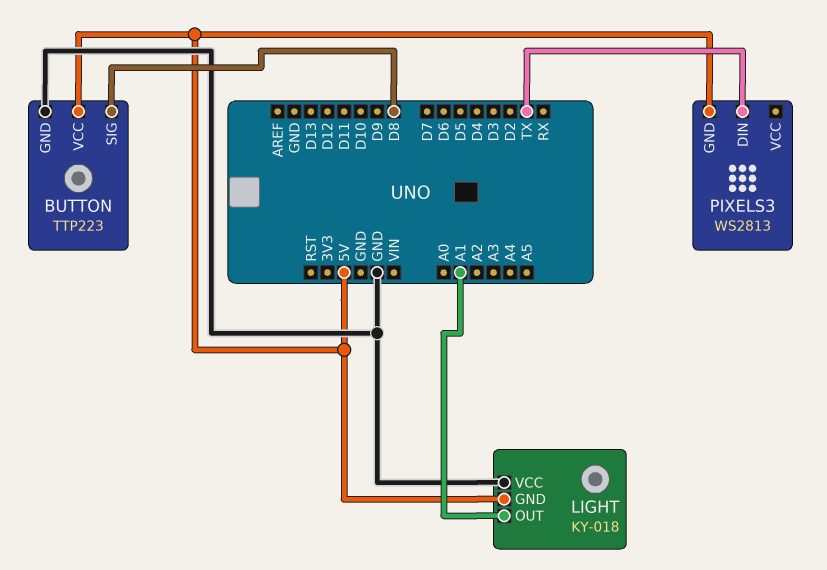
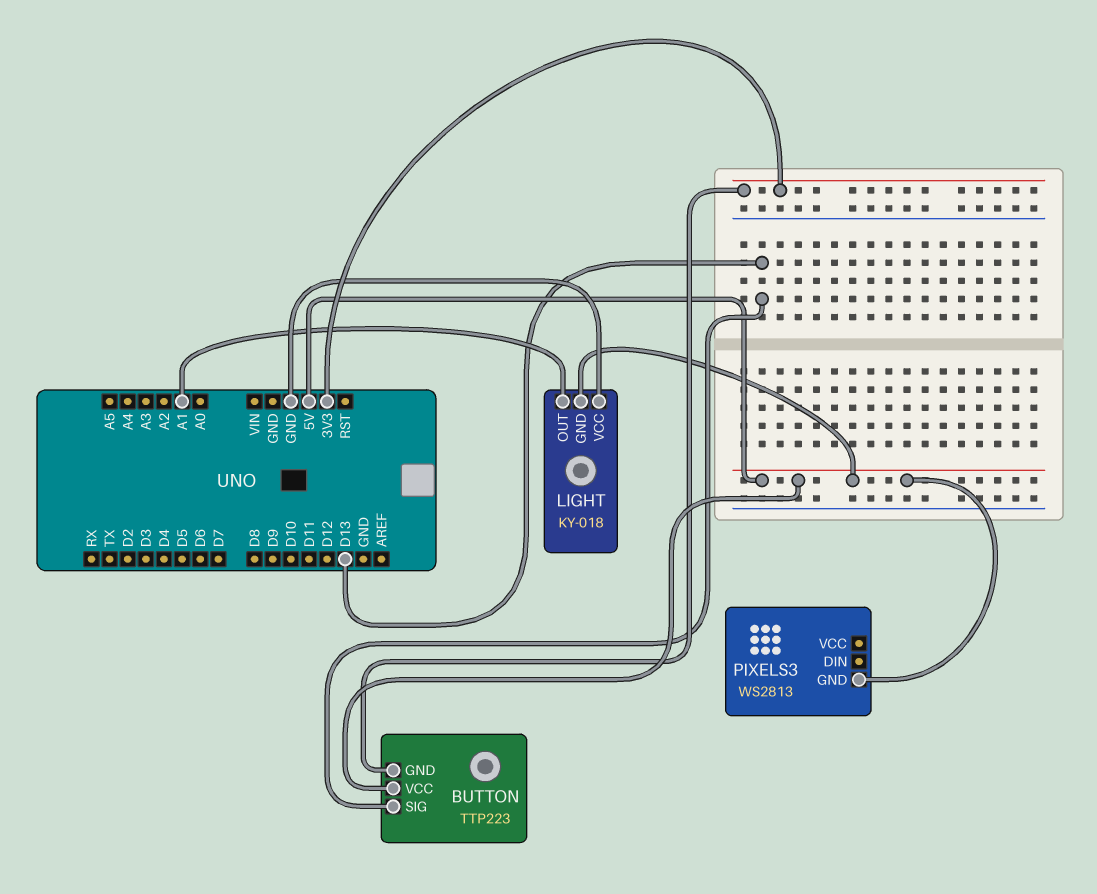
BUTTON pin GND: GND -> 3V3
BUTTON pin SIG: D8 -> D13
PIXELS3 pin DIN: TX -> none

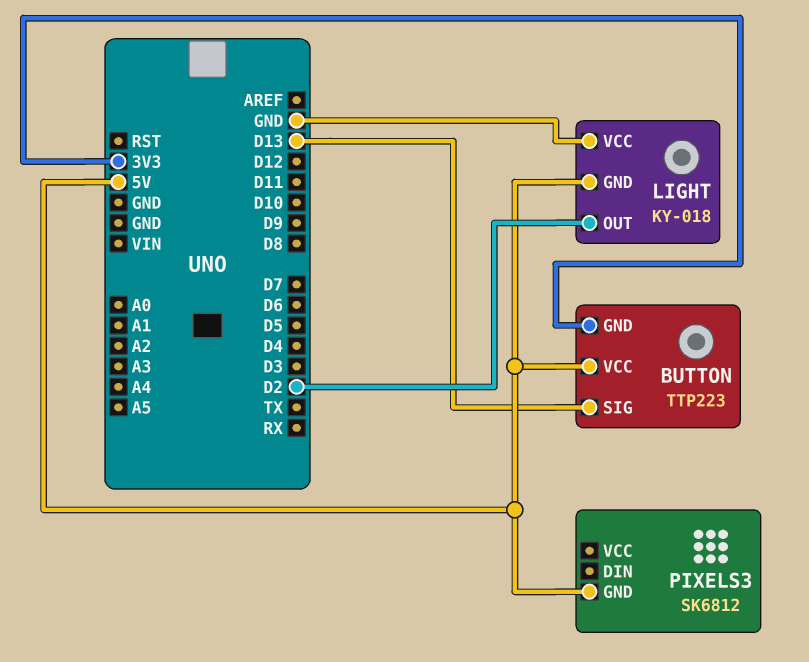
LIGHT pin OUT: A1 -> D2
PIXELS3: WS2813 -> SK6812

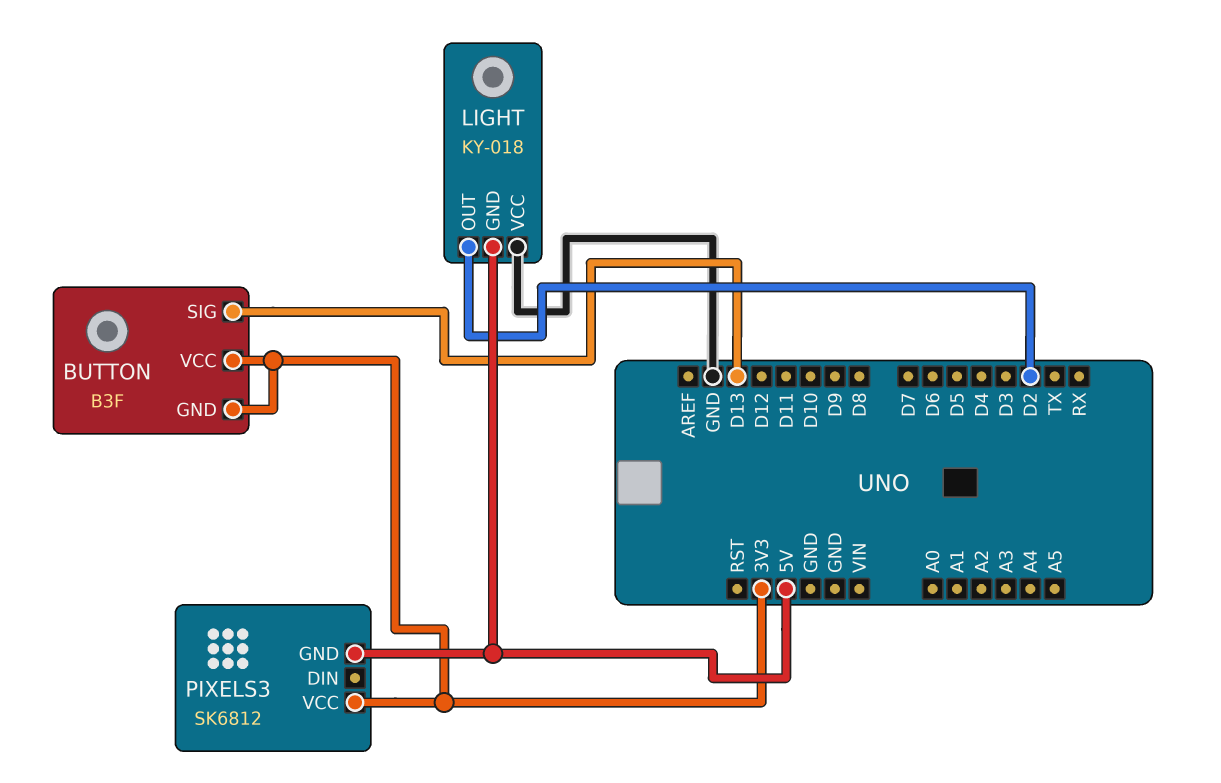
BUTTON: TTP223 -> B3F
BUTTON pin VCC: 5V -> 3V3
PIXELS3 pin VCC: none -> 3V3

